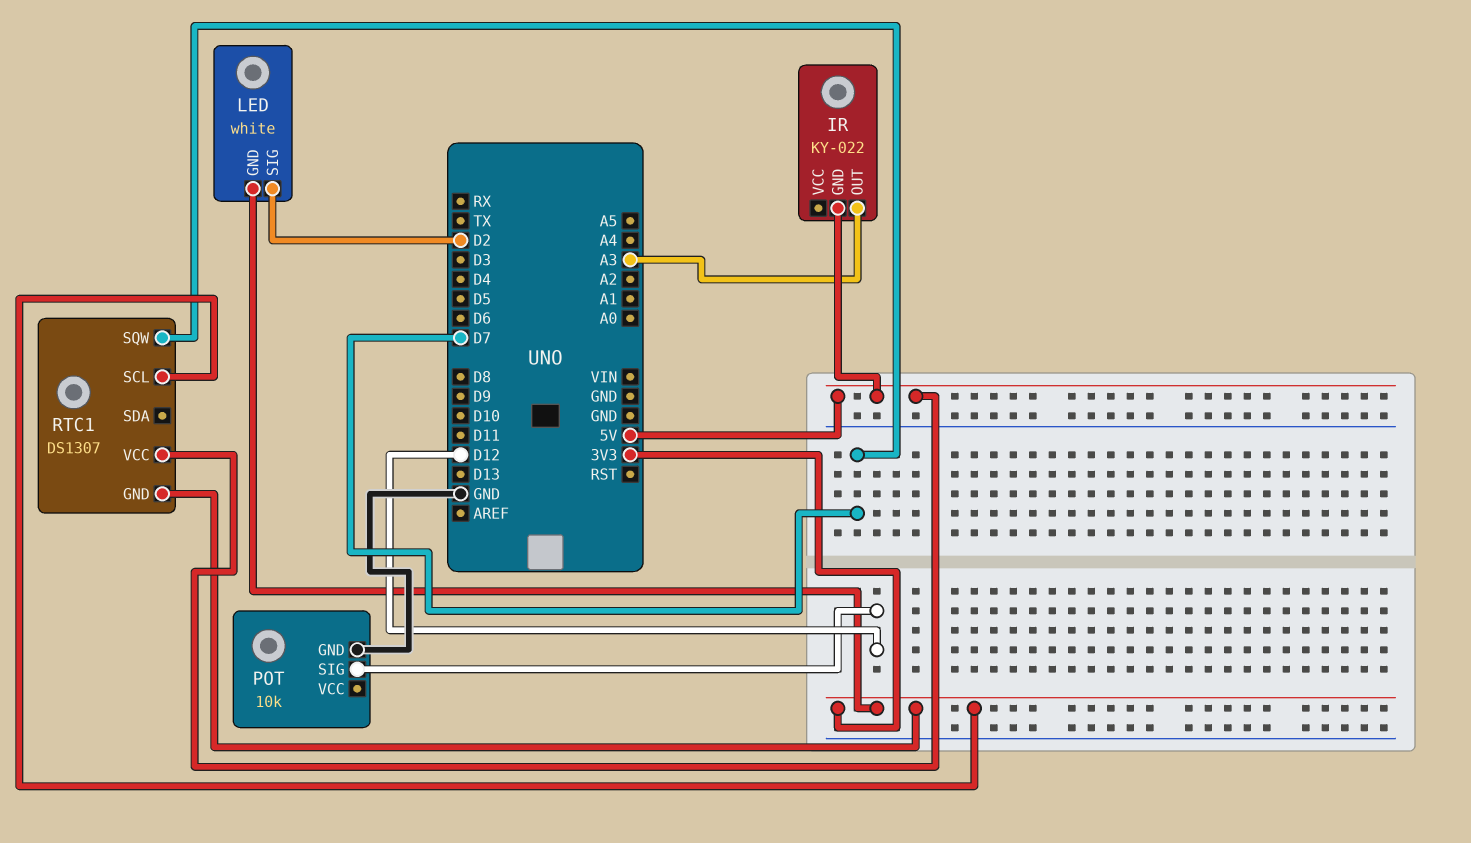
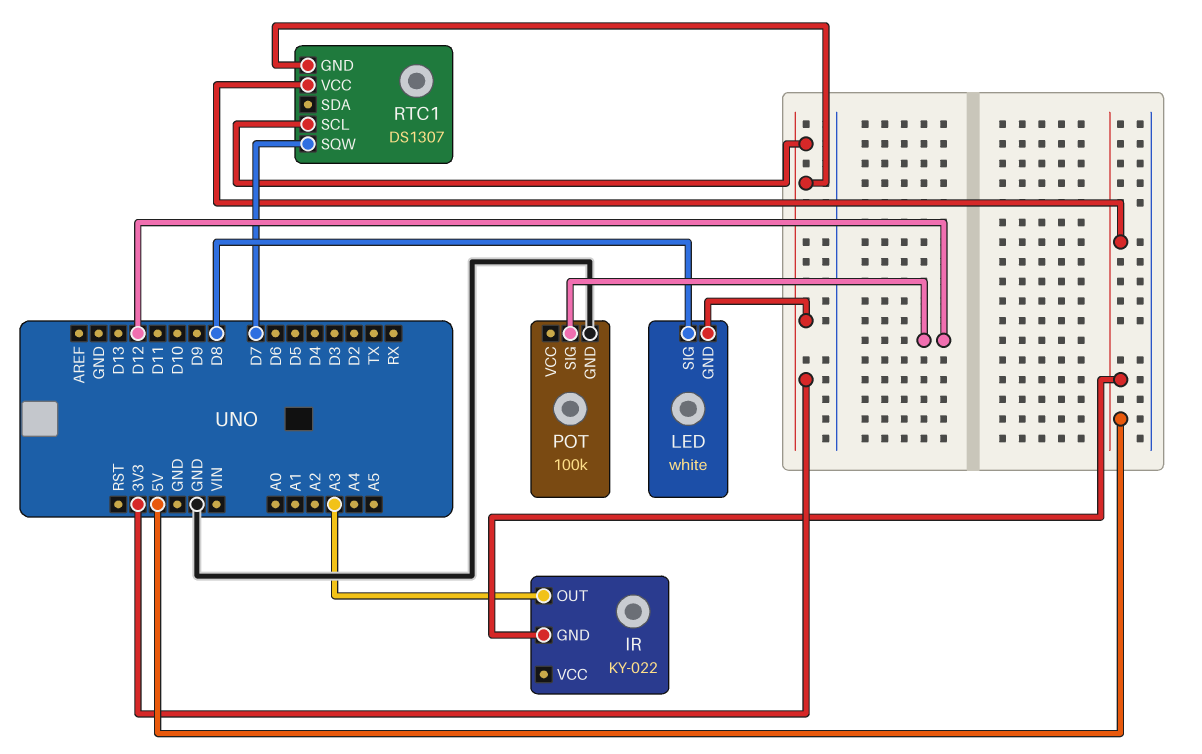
LED pin SIG: D2 -> D8
POT: 10k -> 100k

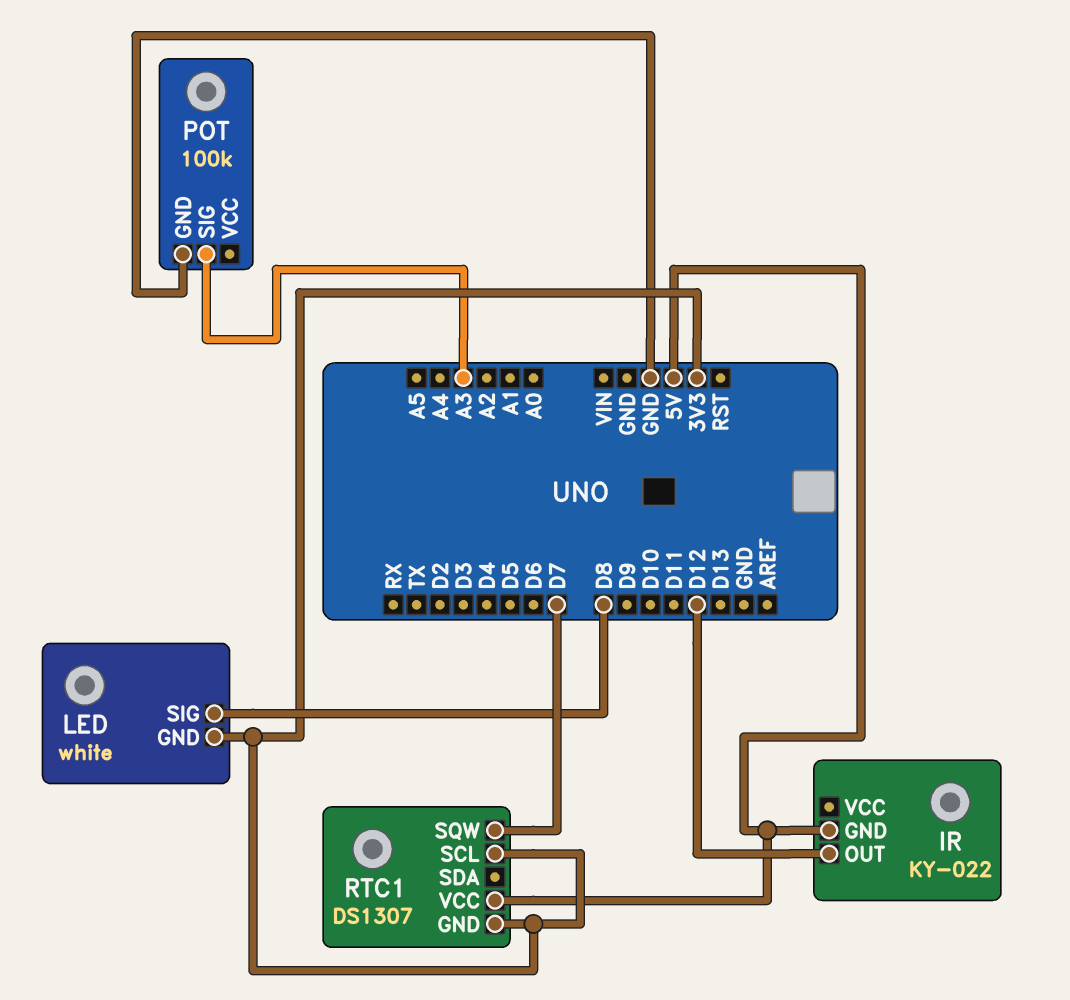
IR pin OUT: A3 -> D12
POT pin SIG: D12 -> A3

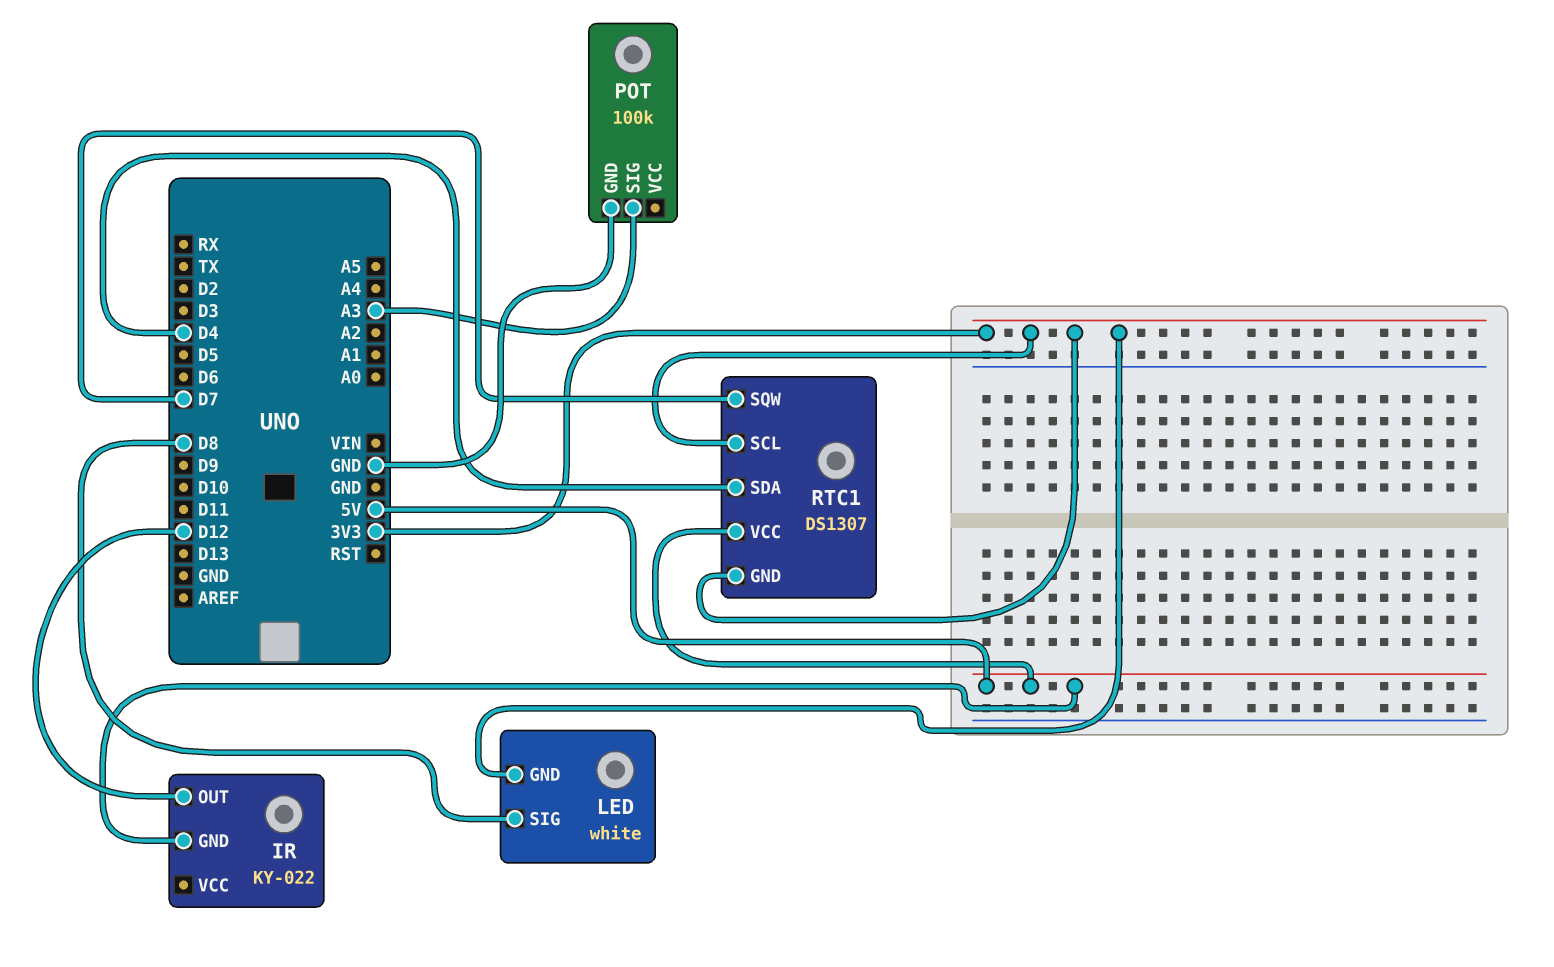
RTC1 pin SDA: none -> D4

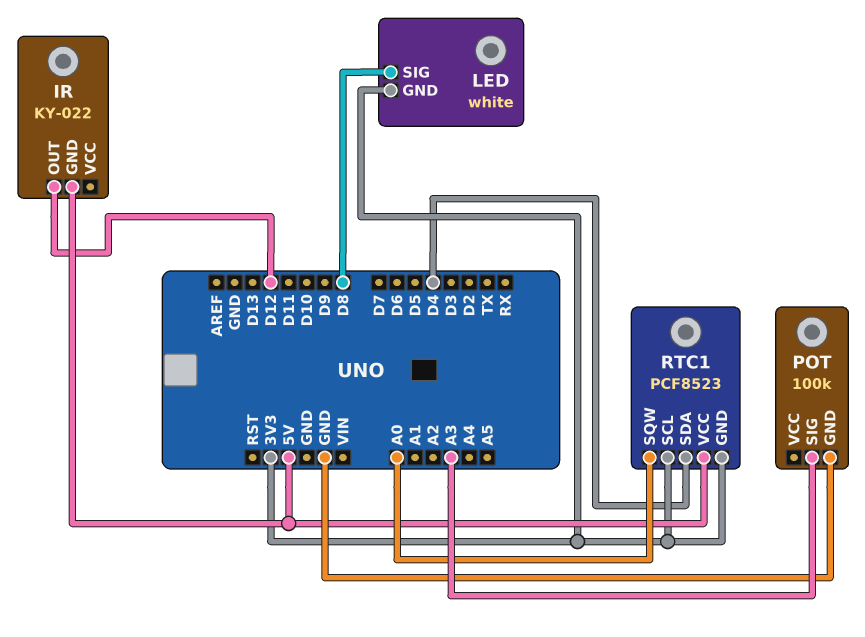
RTC1: DS1307 -> PCF8523
RTC1 pin SQW: D7 -> A0

